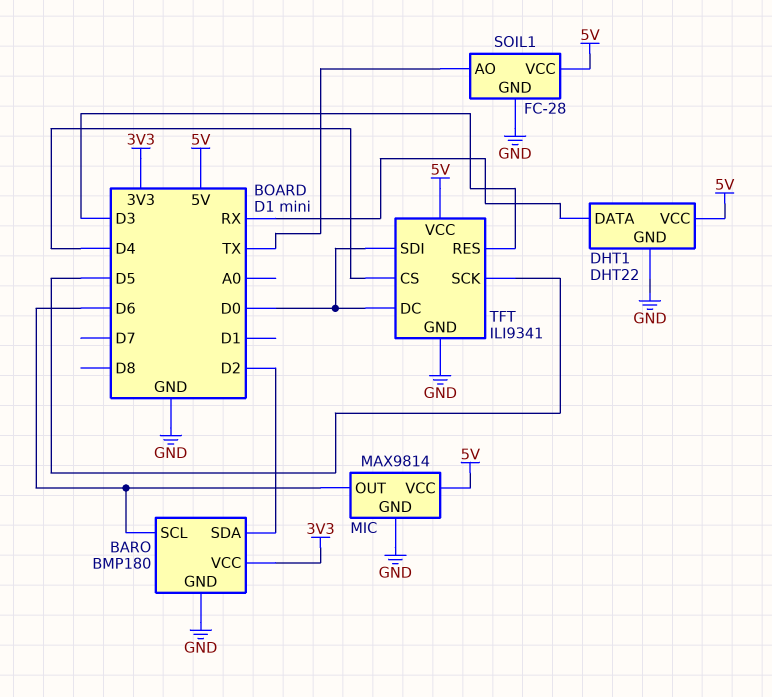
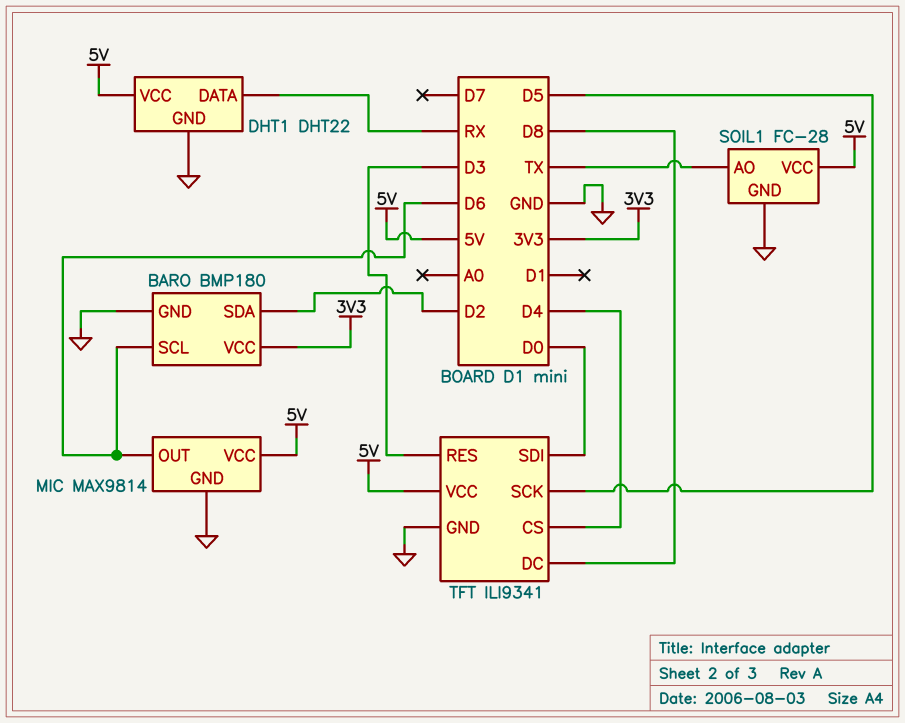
TFT pin DC: D0 -> D8

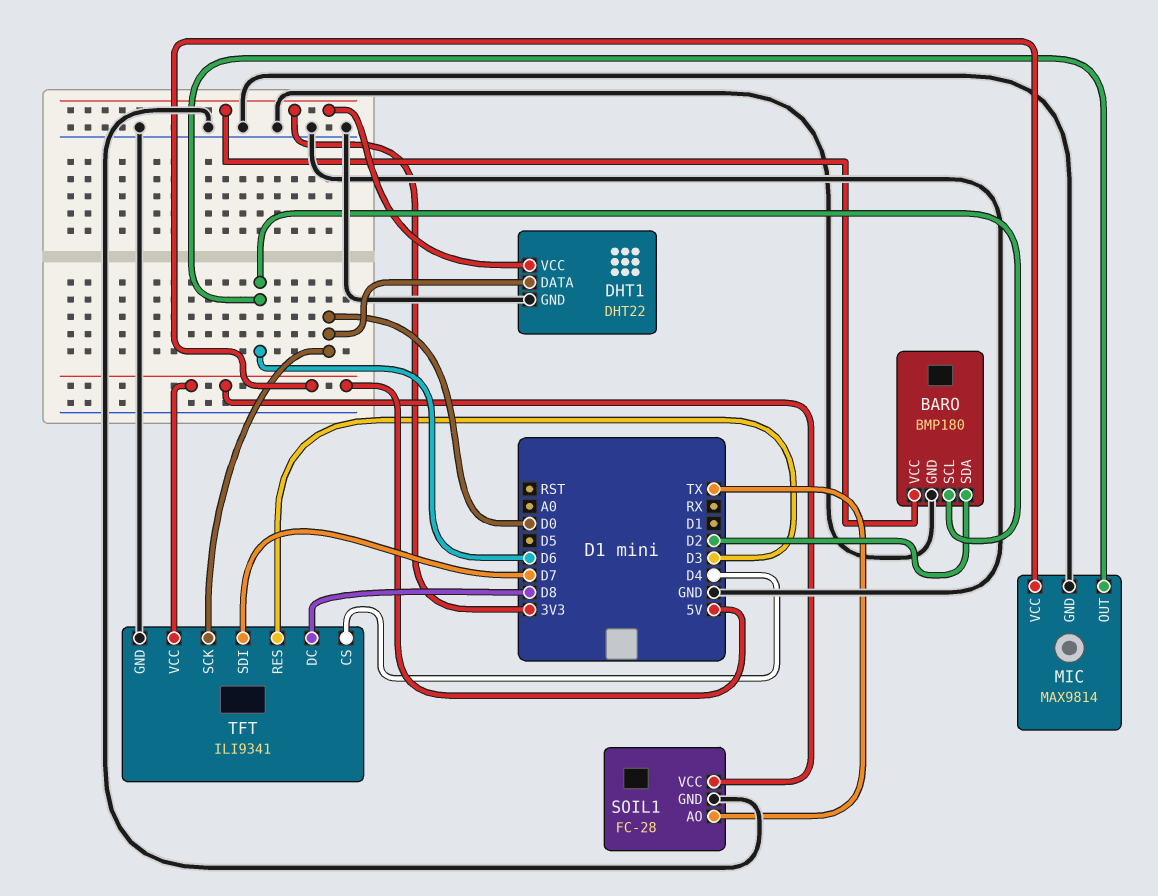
DHT1 pin DATA: RX -> D0
DHT1 pin VCC: 5V -> 3V3
TFT pin SCK: D5 -> D0
TFT pin SDI: D0 -> D7

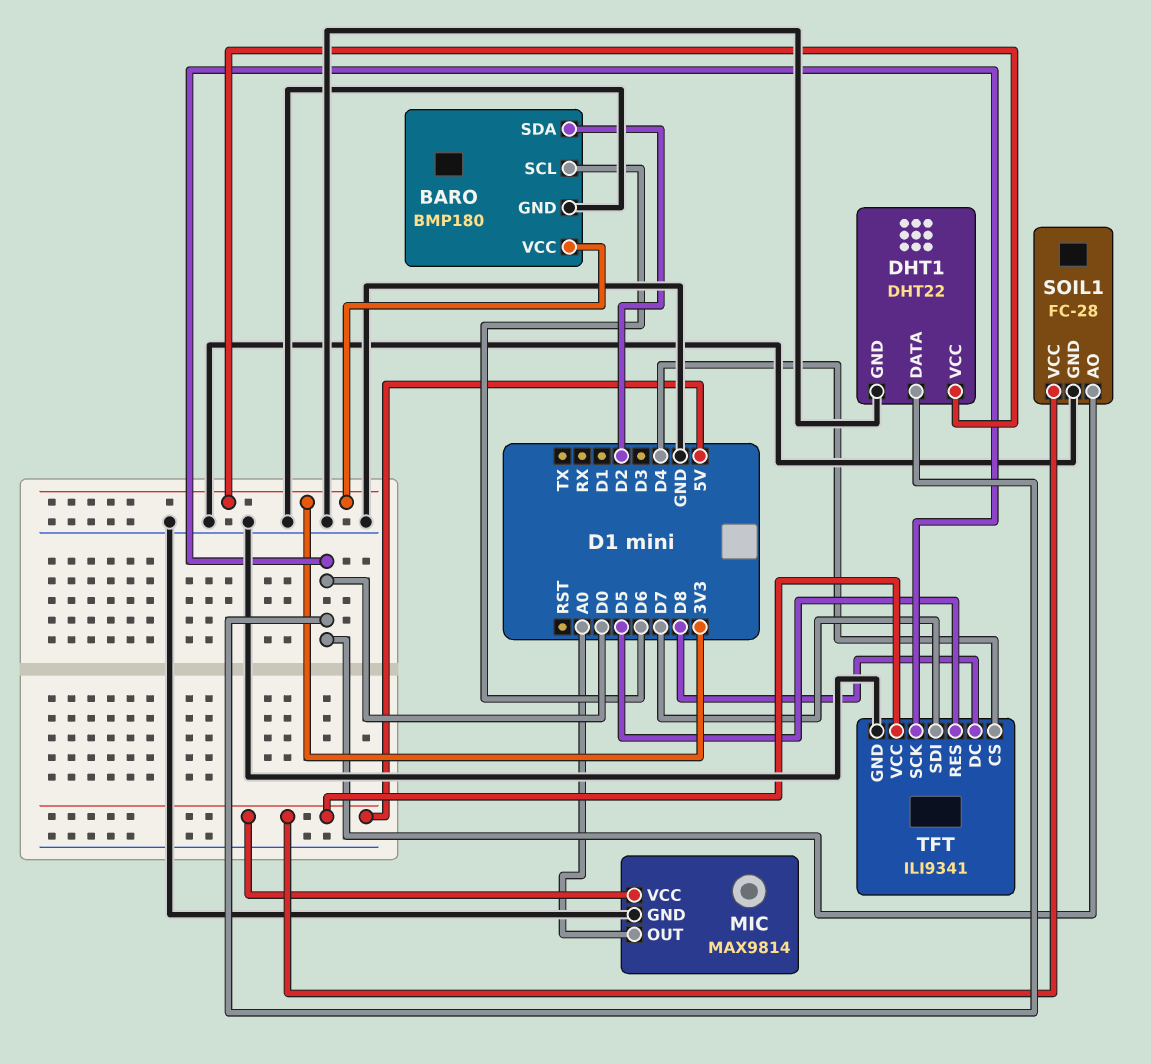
MIC pin OUT: D6 -> A0
SOIL1 pin AO: TX -> D0
TFT pin RES: D3 -> D5

